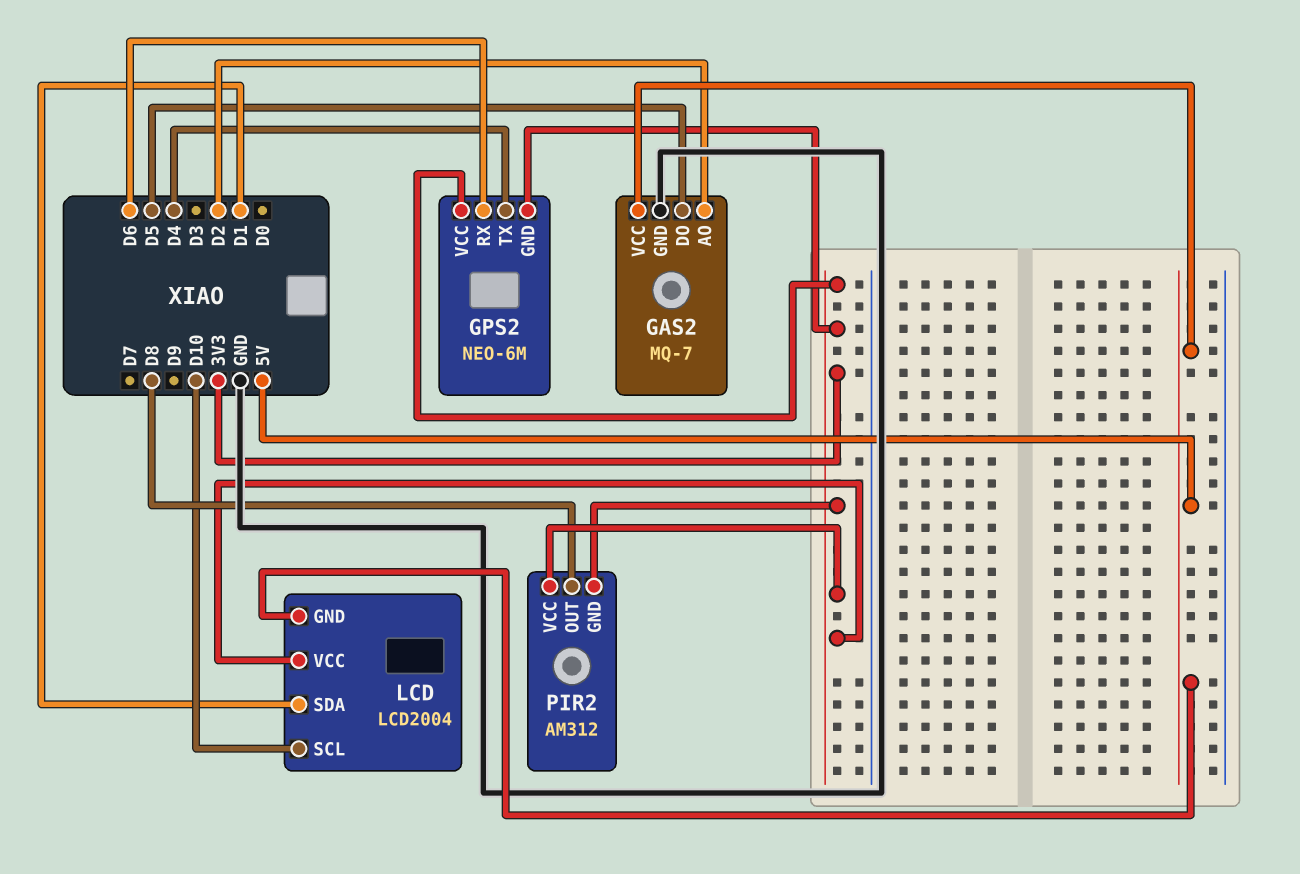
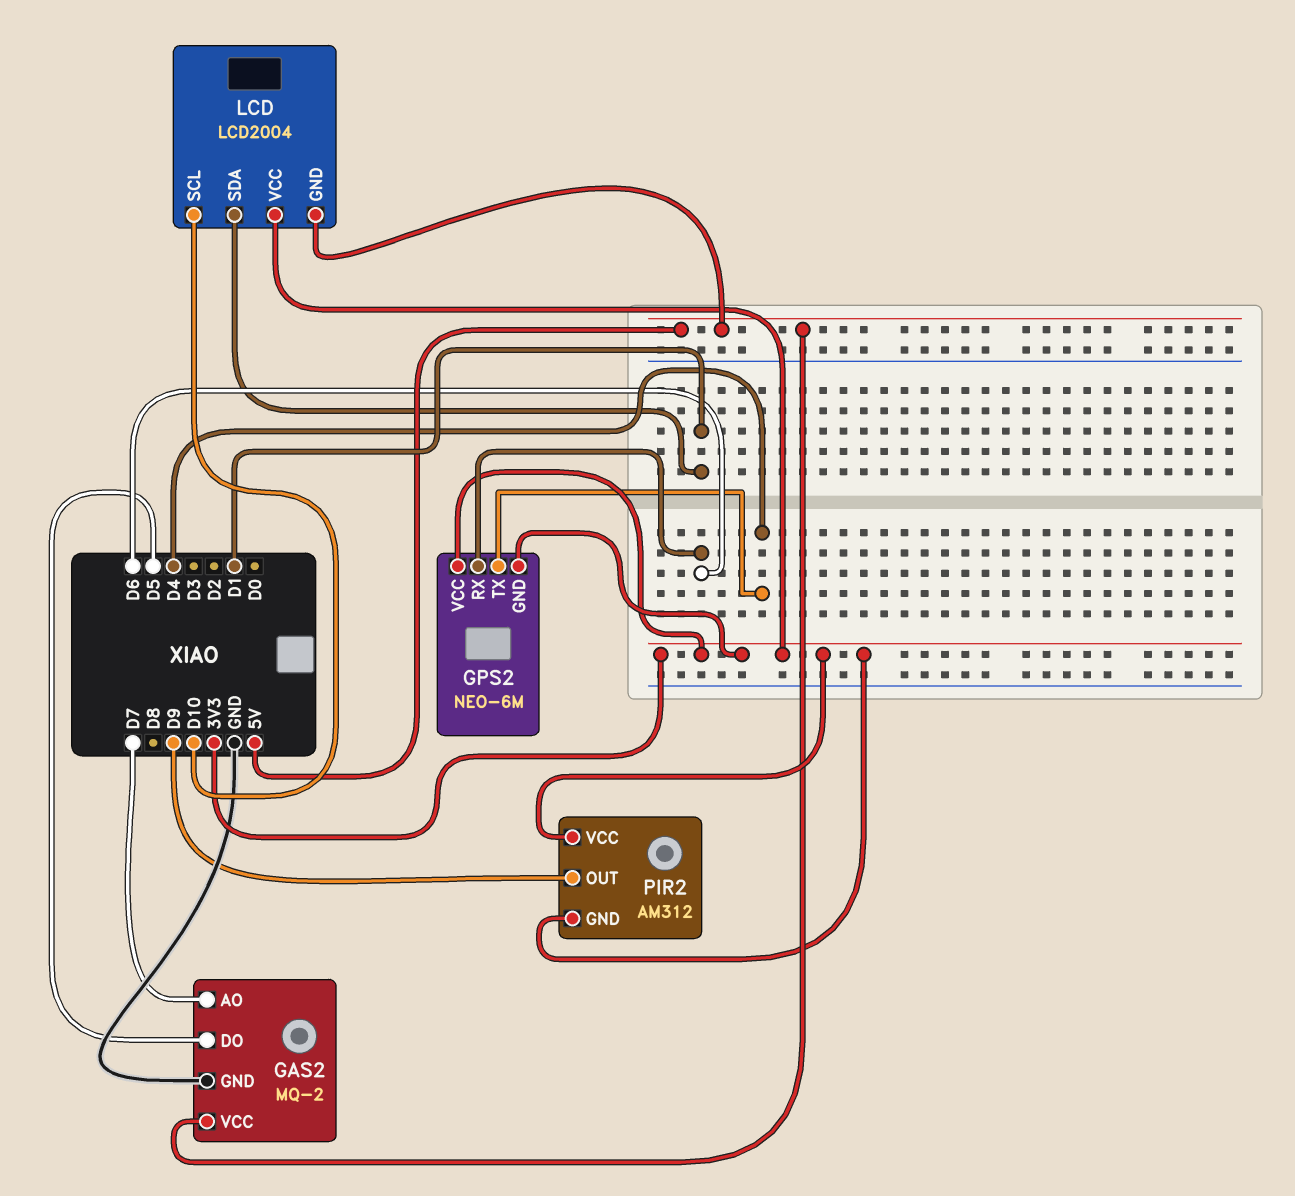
GAS2: MQ-7 -> MQ-2
GAS2 pin AO: D2 -> D7
PIR2 pin OUT: D8 -> D9

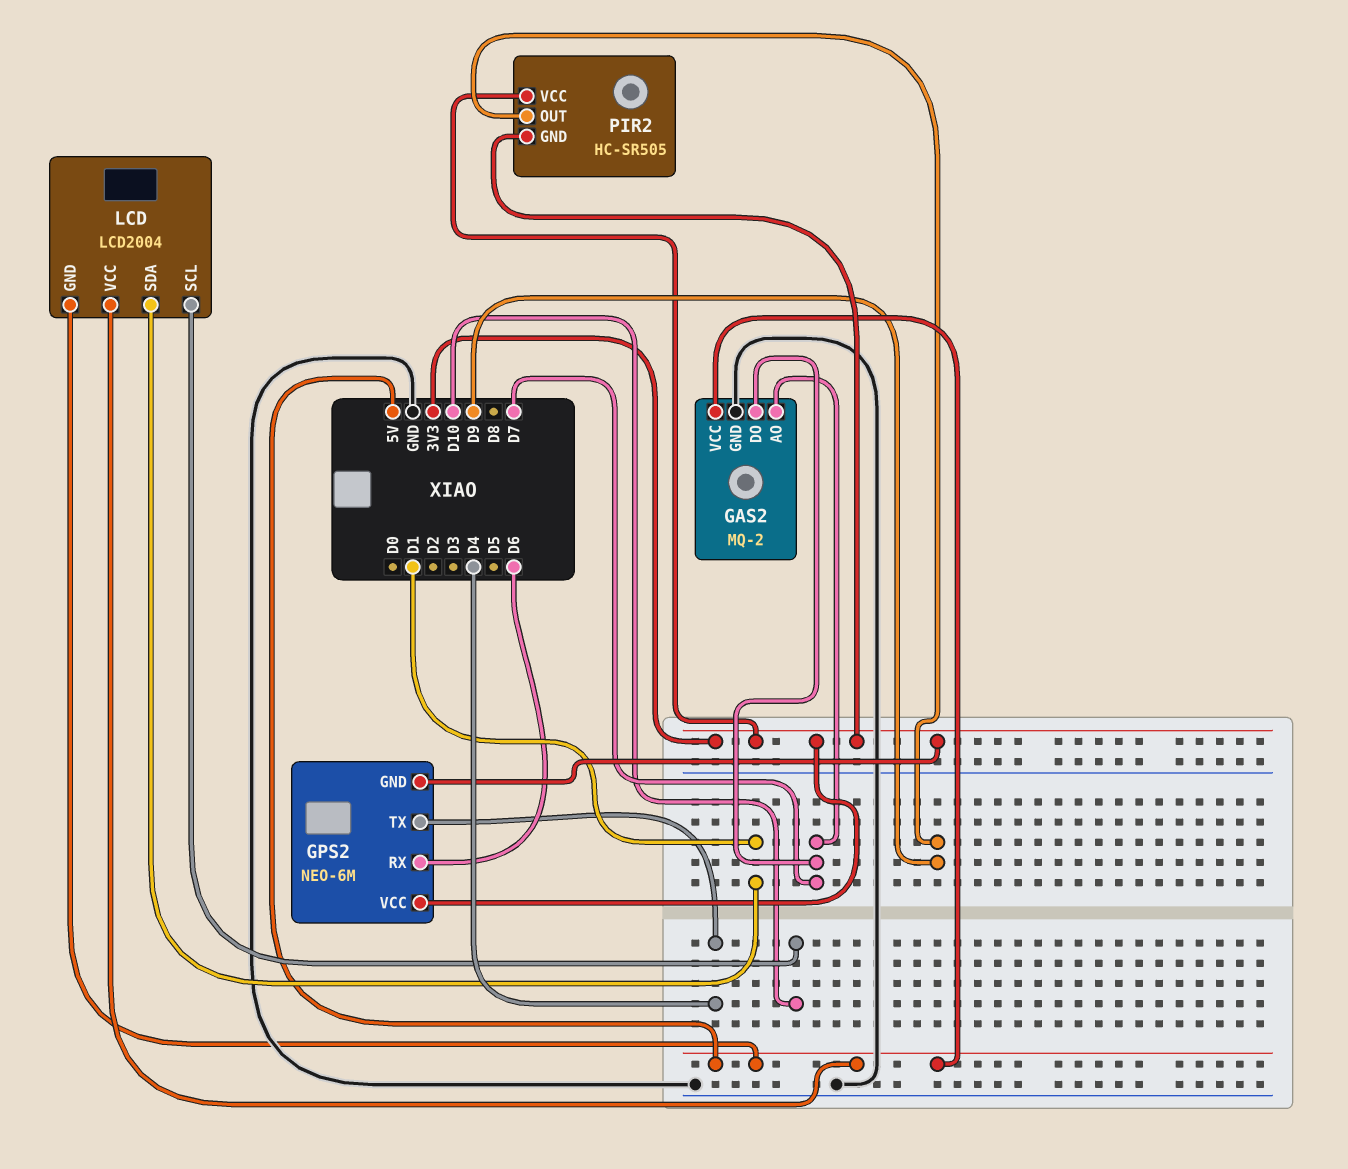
GAS2 pin DO: D5 -> D7
LCD pin VCC: 3V3 -> 5V
PIR2: AM312 -> HC-SR505

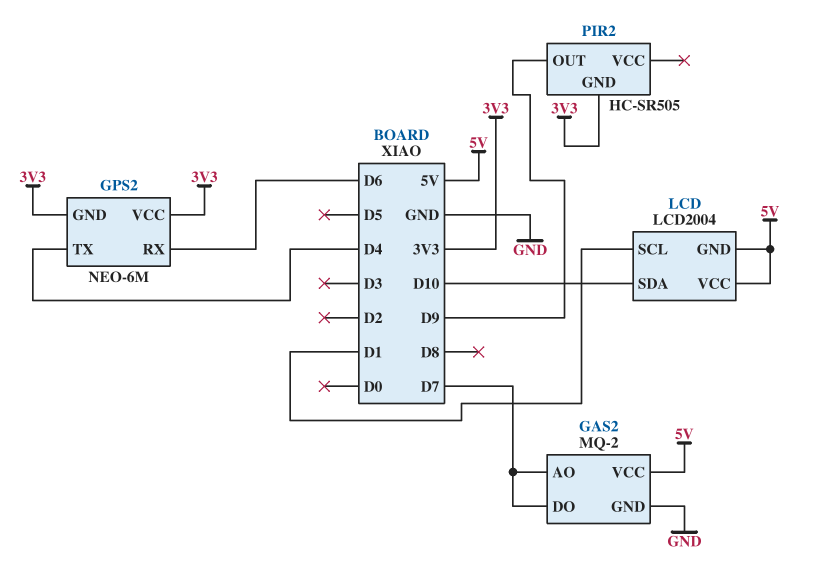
LCD pin SCL: D10 -> D1
LCD pin SDA: D1 -> D10
PIR2 pin VCC: 3V3 -> none

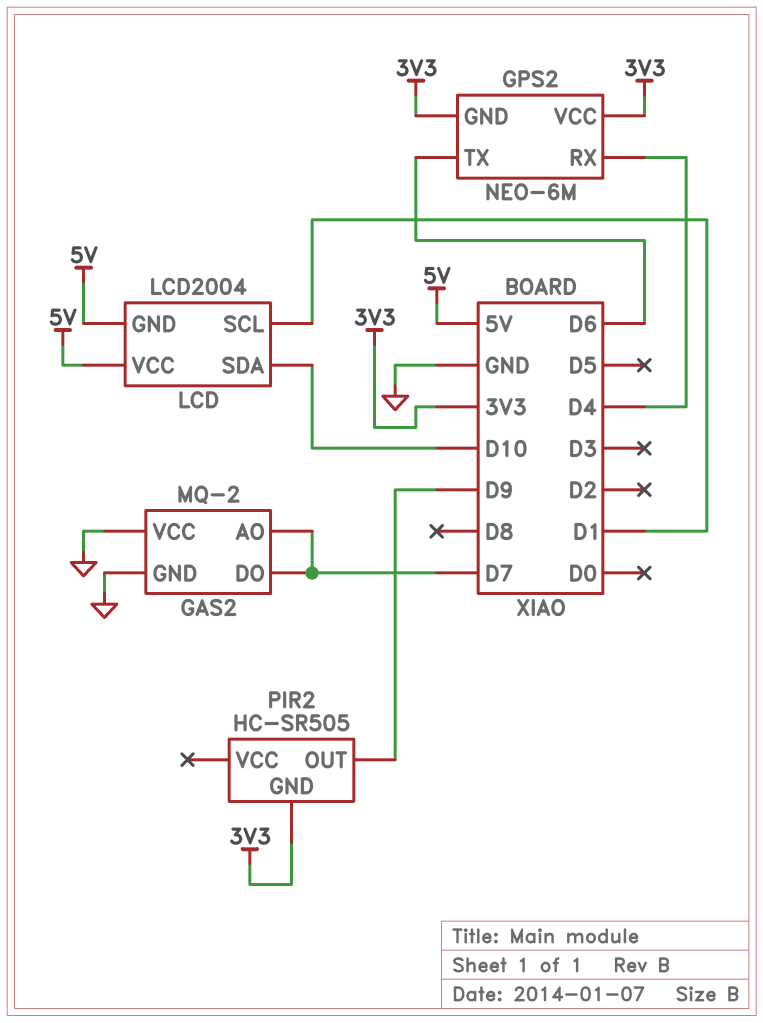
GAS2 pin VCC: 5V -> GND
GPS2 pin RX: D6 -> D4
GPS2 pin TX: D4 -> D6

